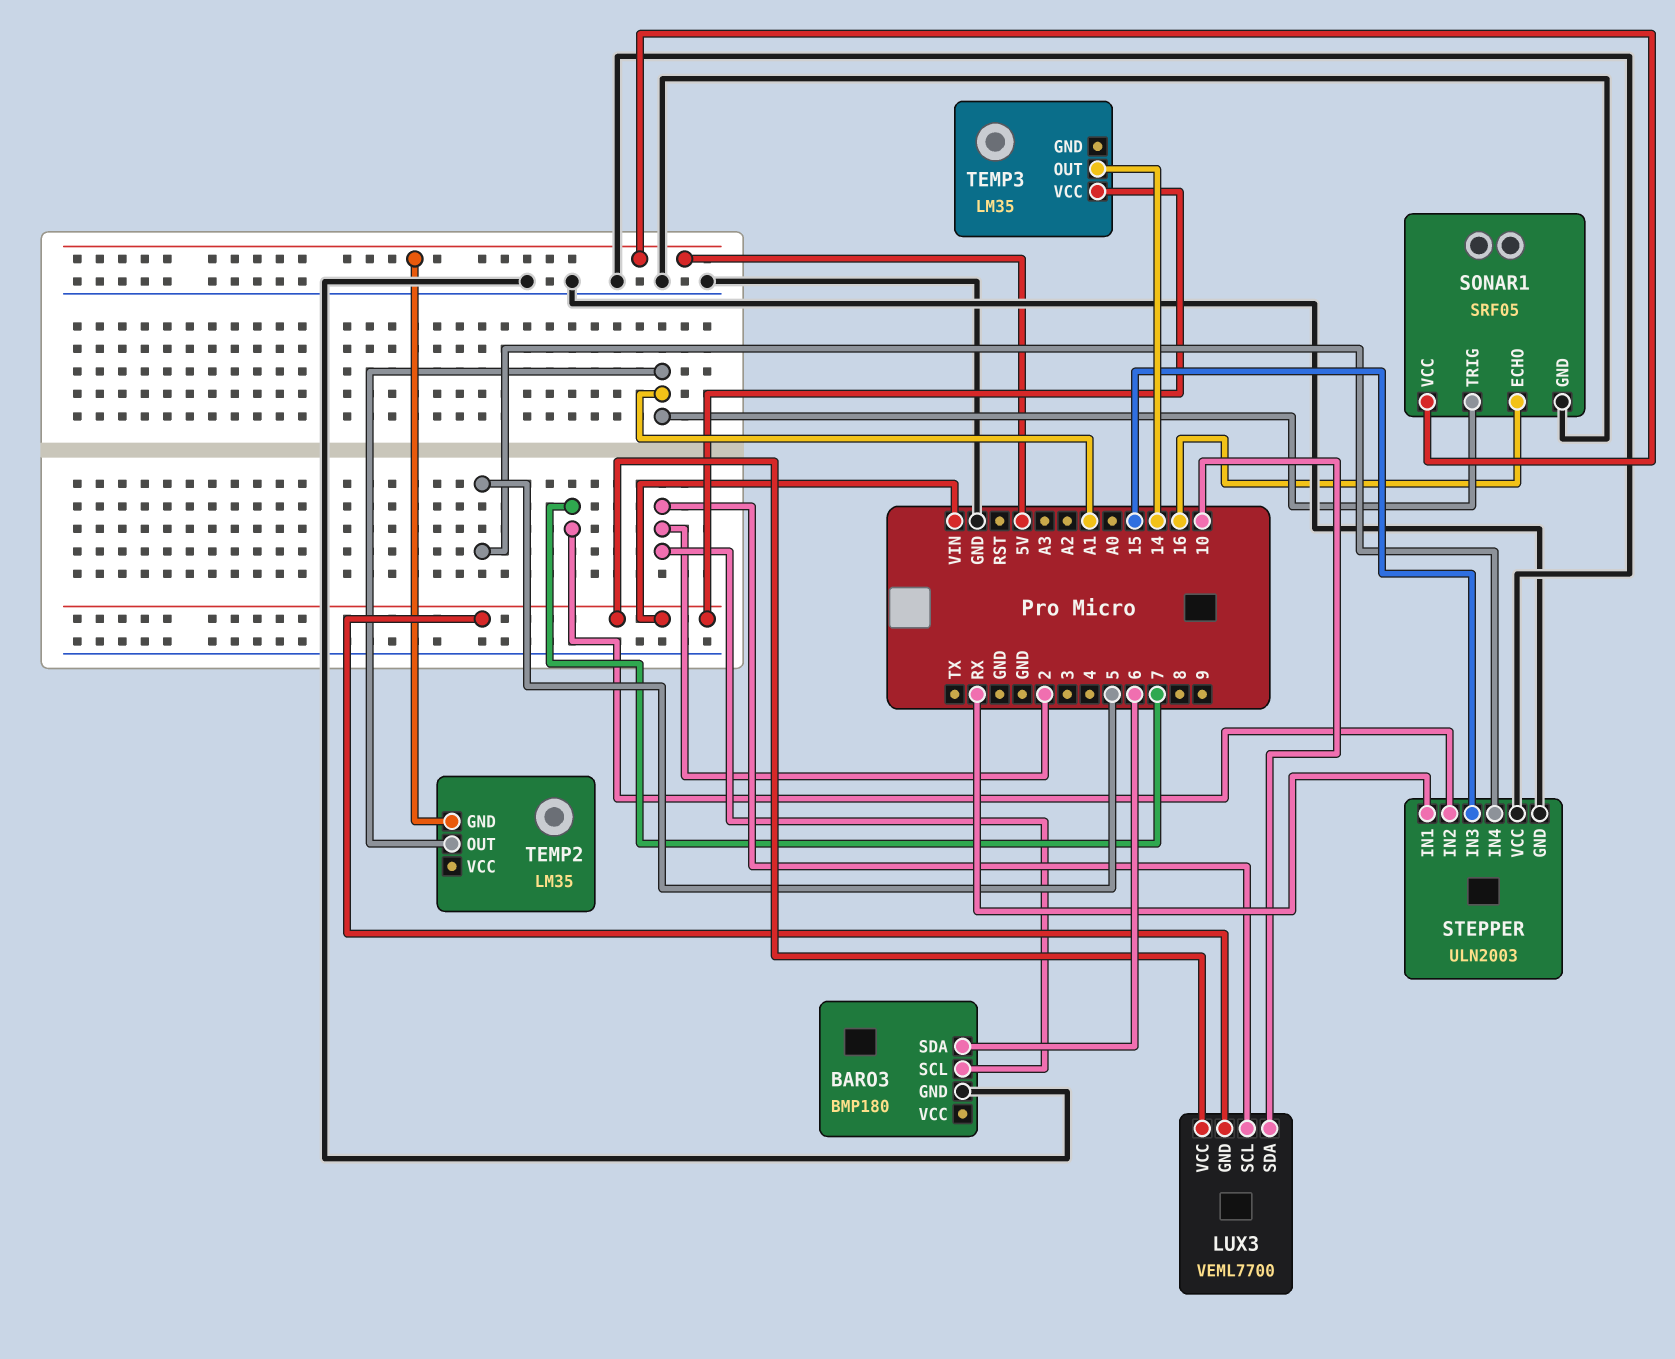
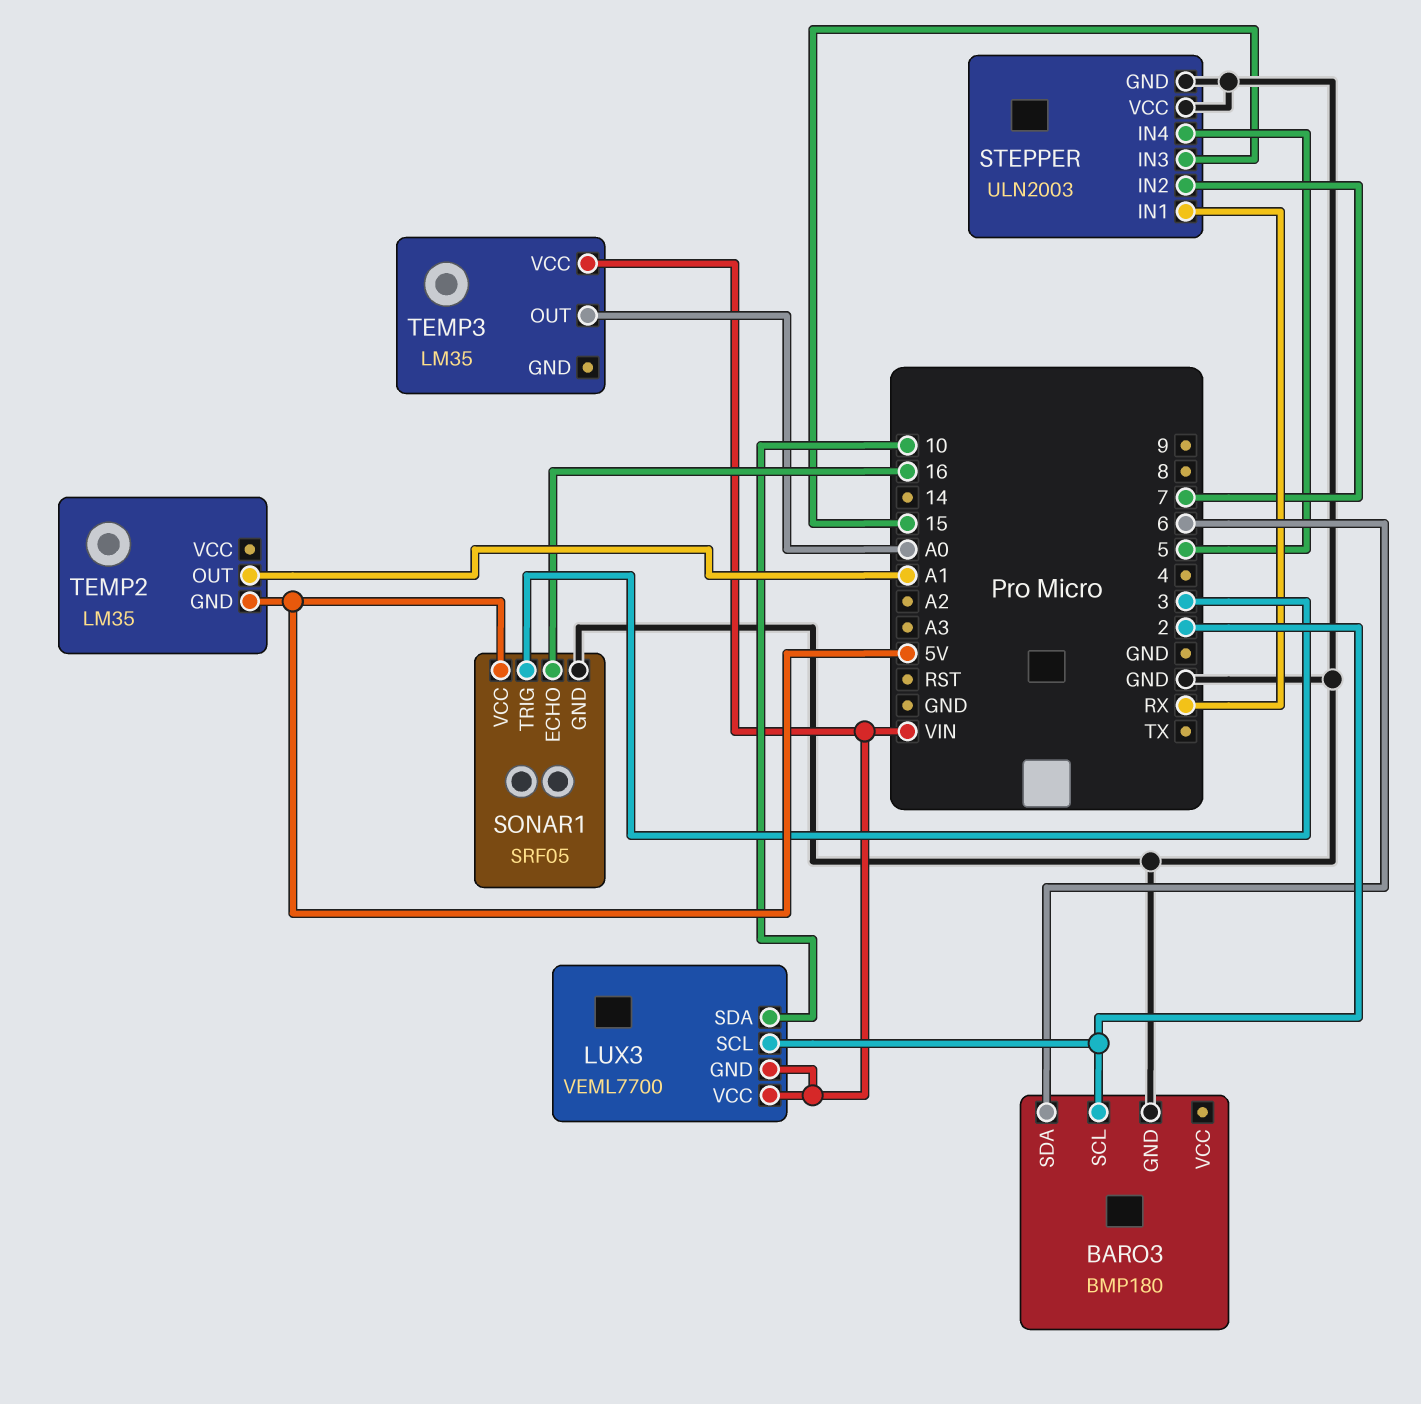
SONAR1 pin TRIG: A1 -> 3
TEMP3 pin OUT: 14 -> A0

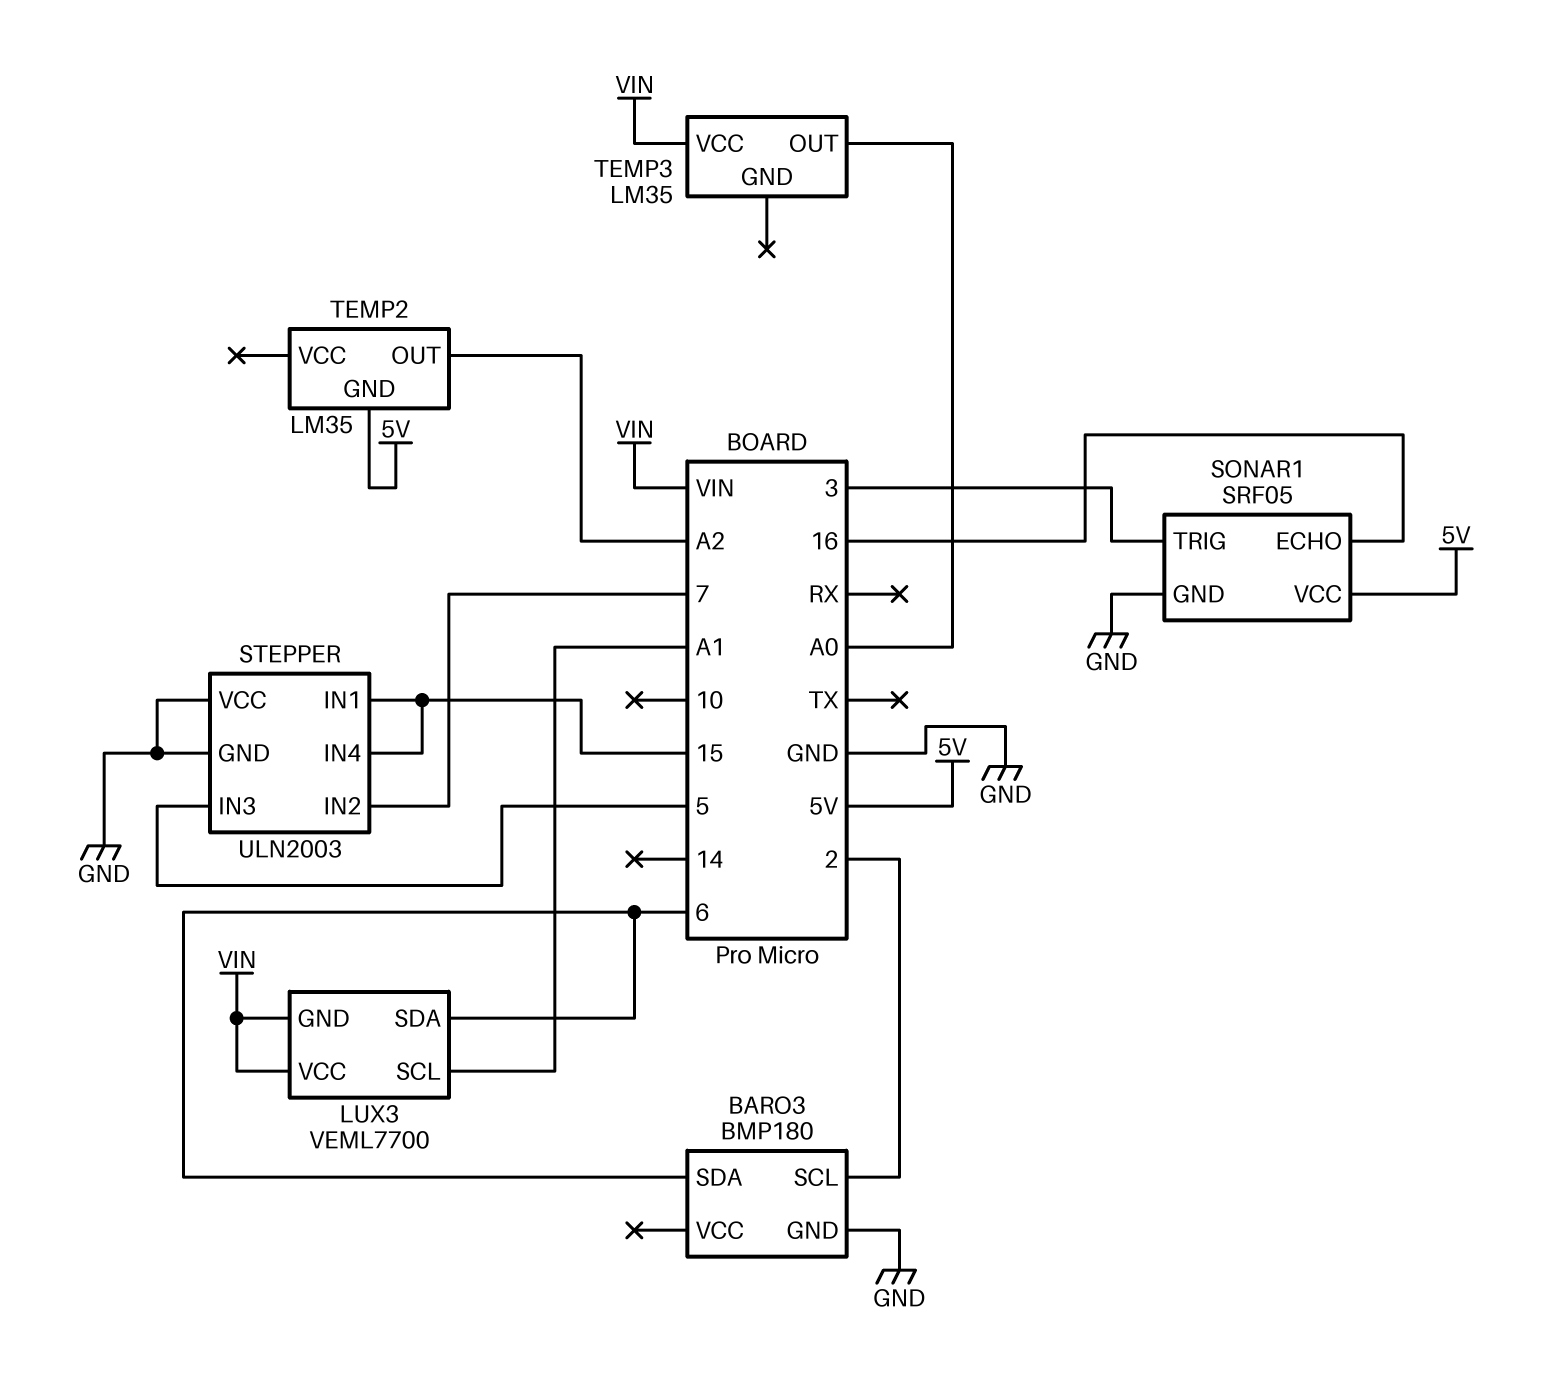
LUX3 pin SCL: 2 -> A1
LUX3 pin SDA: 10 -> 6
STEPPER pin IN1: RX -> 15
STEPPER pin IN3: 15 -> 5
STEPPER pin IN4: 5 -> 15
TEMP2 pin OUT: A1 -> A2

